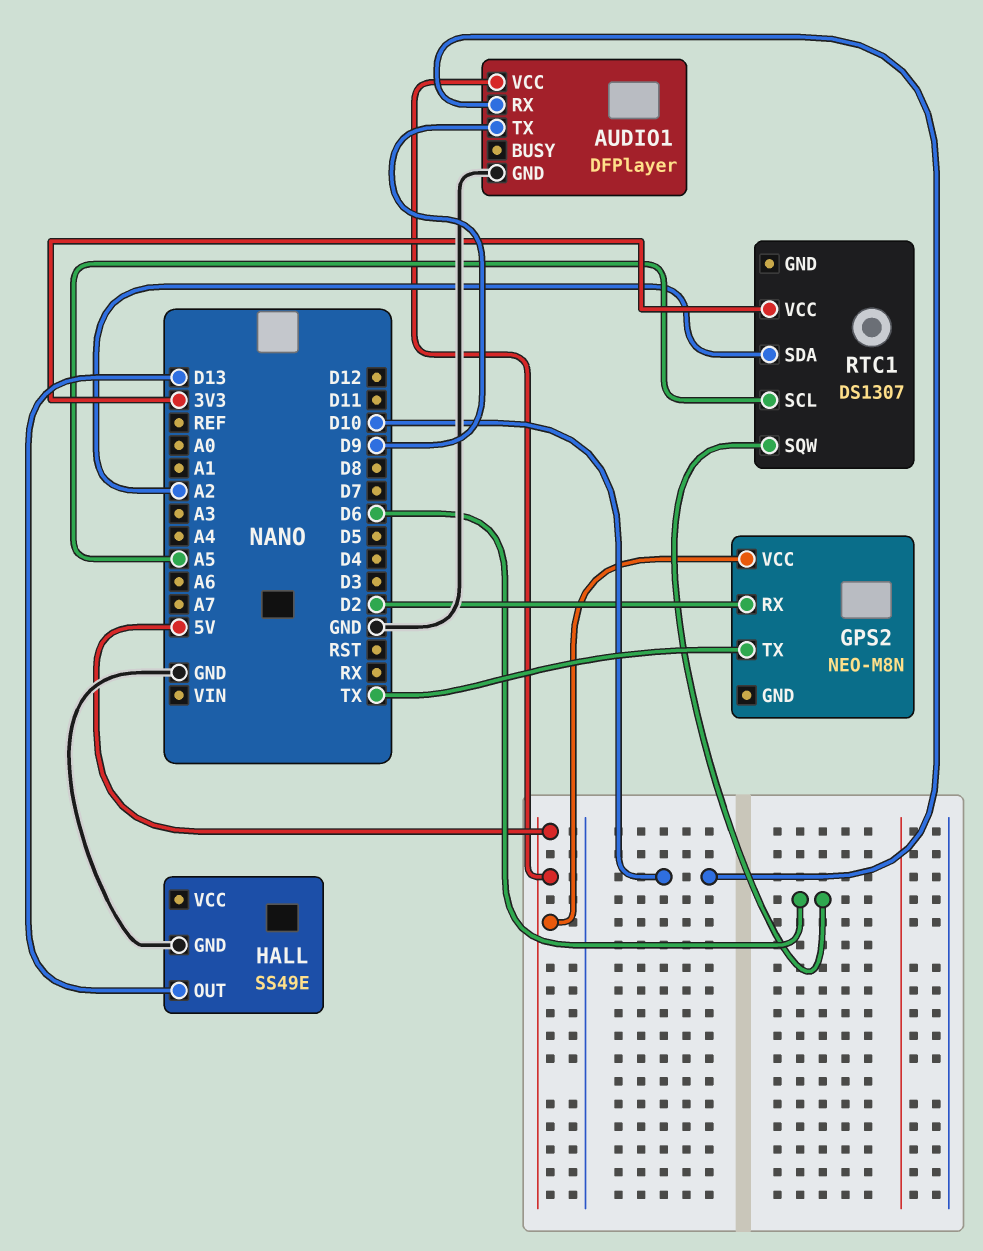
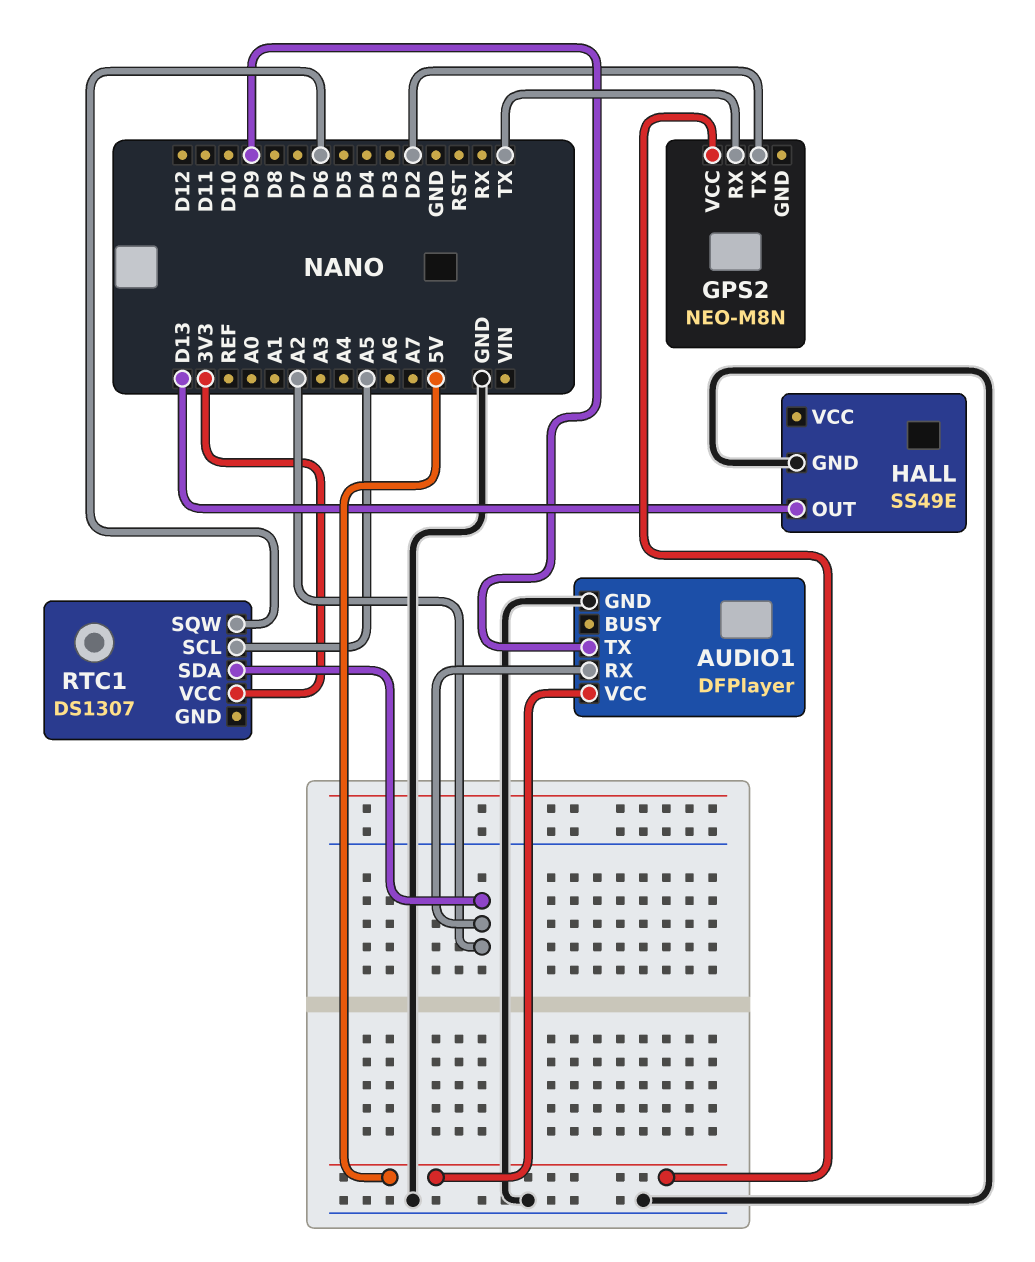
AUDIO1 pin RX: D10 -> A2
GPS2 pin RX: D2 -> TX
GPS2 pin TX: TX -> D2

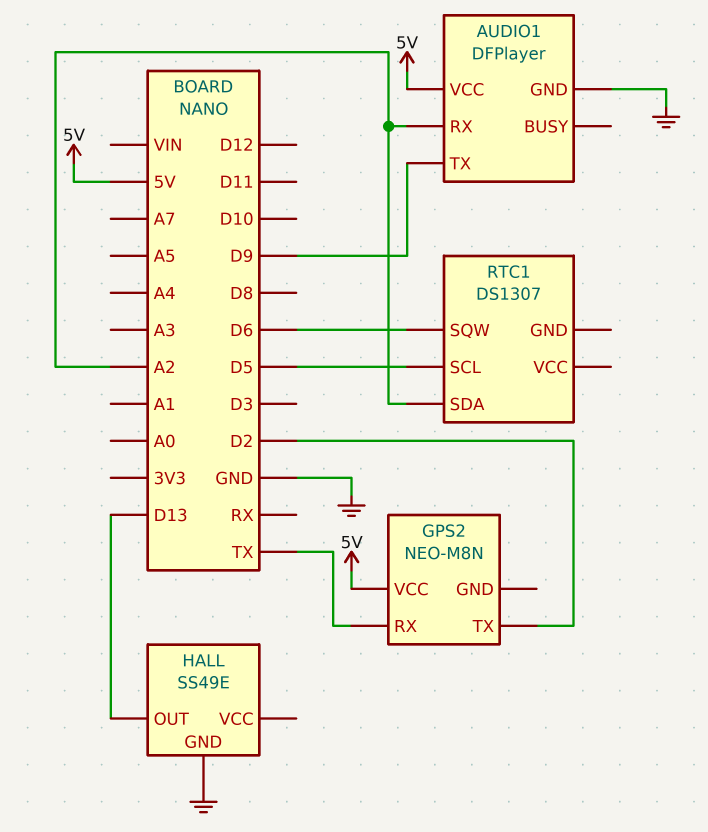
RTC1 pin SCL: A5 -> D5
RTC1 pin VCC: 3V3 -> none

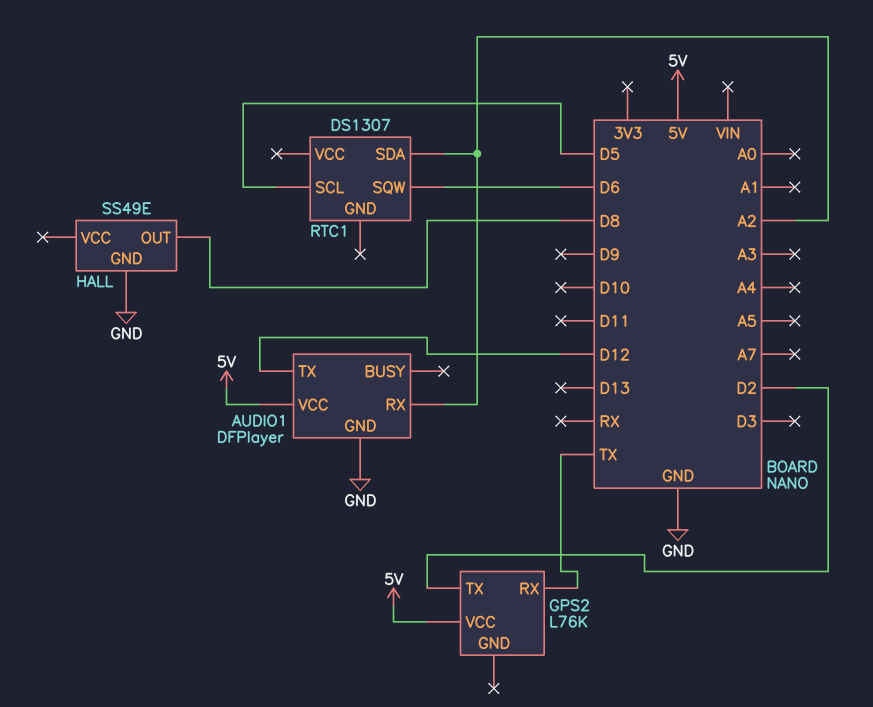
AUDIO1 pin TX: D9 -> D12
GPS2: NEO-M8N -> L76K
HALL pin OUT: D13 -> D8

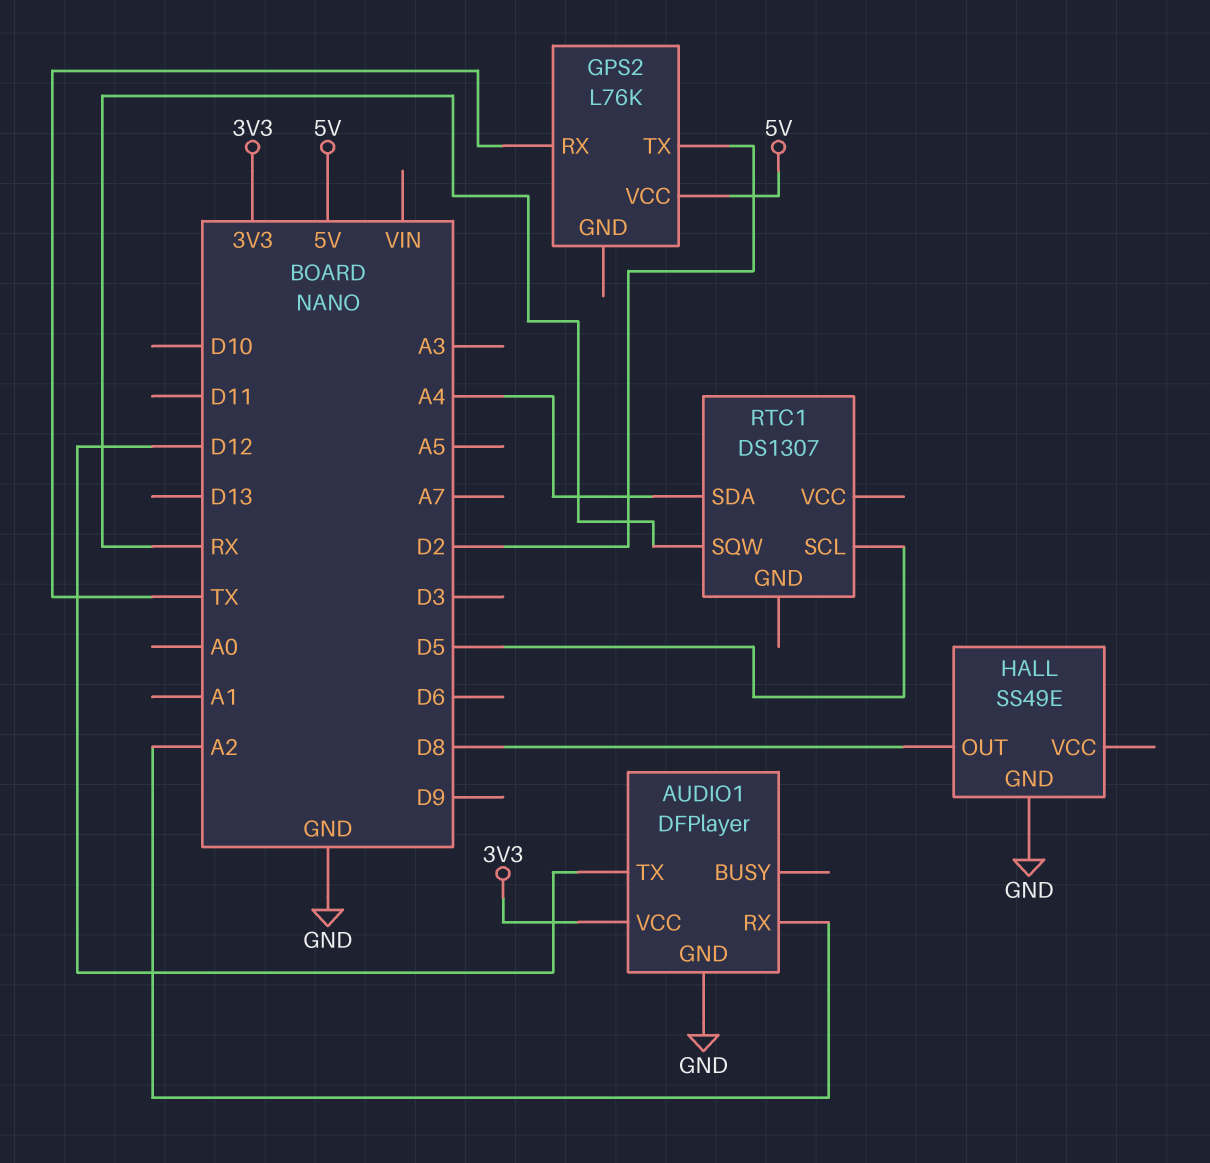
AUDIO1 pin VCC: 5V -> 3V3
RTC1 pin SDA: A2 -> A4
RTC1 pin SQW: D6 -> RX

